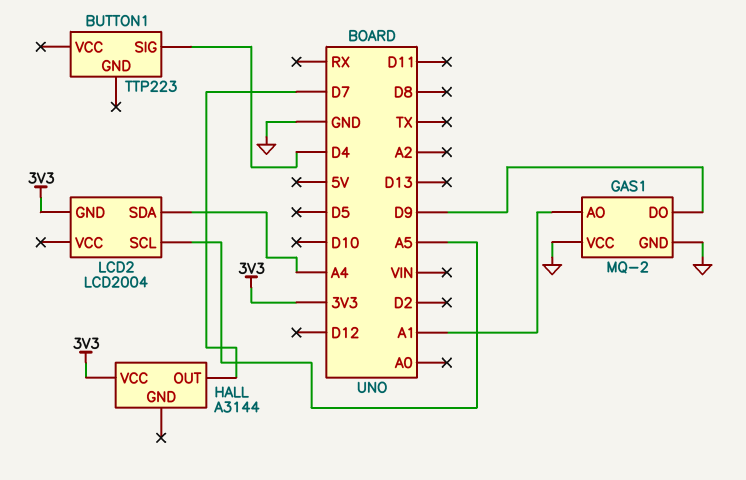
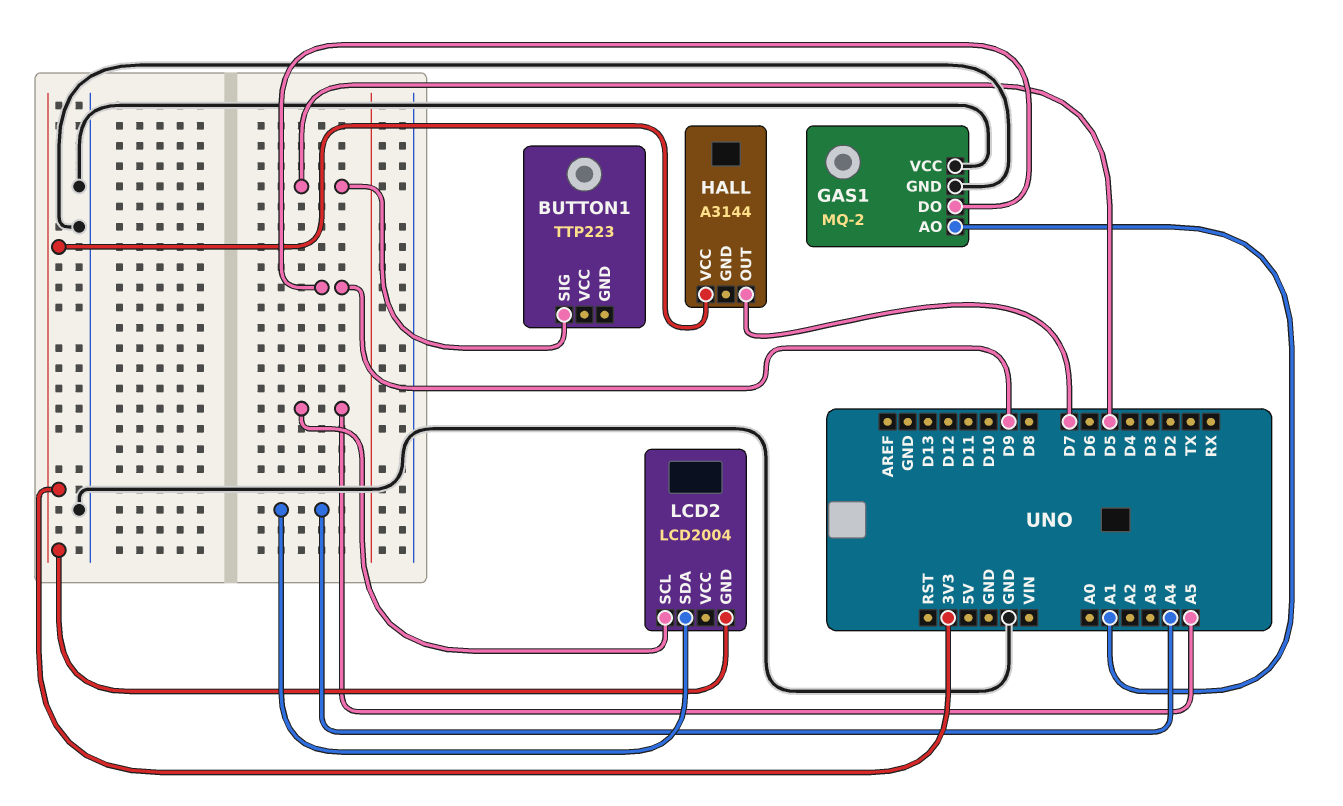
BUTTON1 pin SIG: D4 -> D5

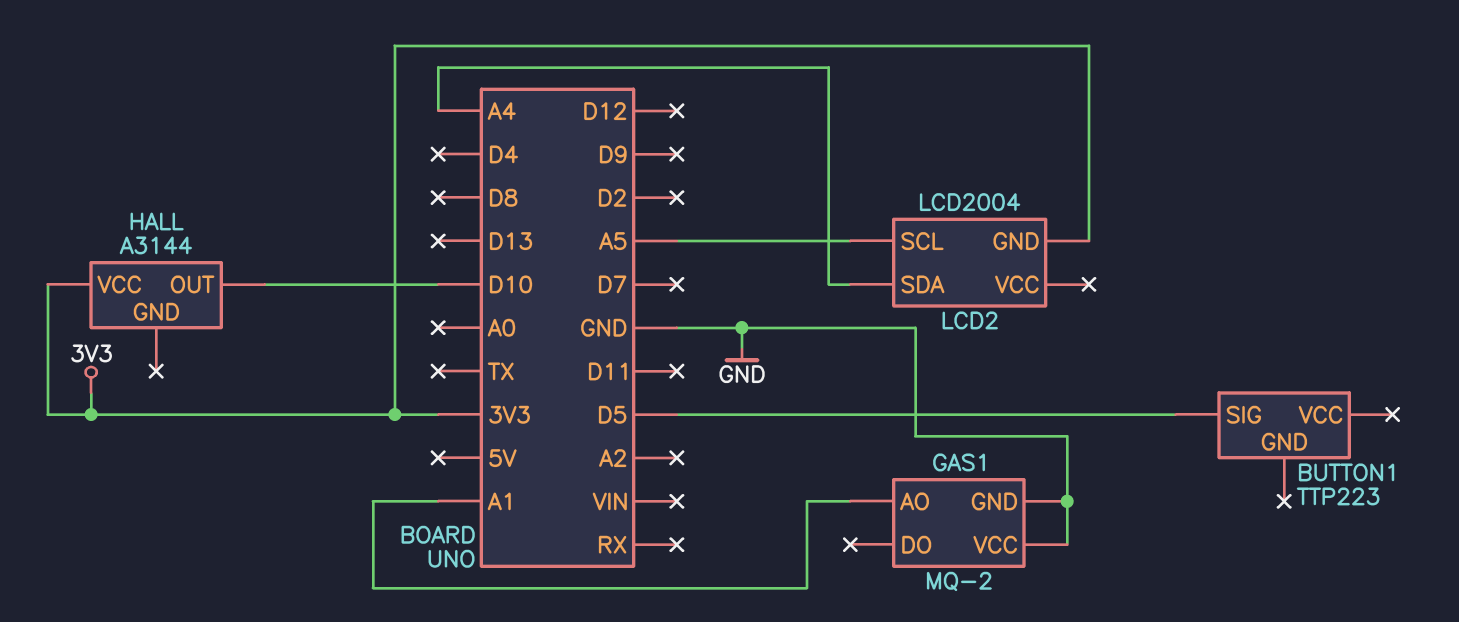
GAS1 pin DO: D9 -> none
HALL pin OUT: D7 -> D10

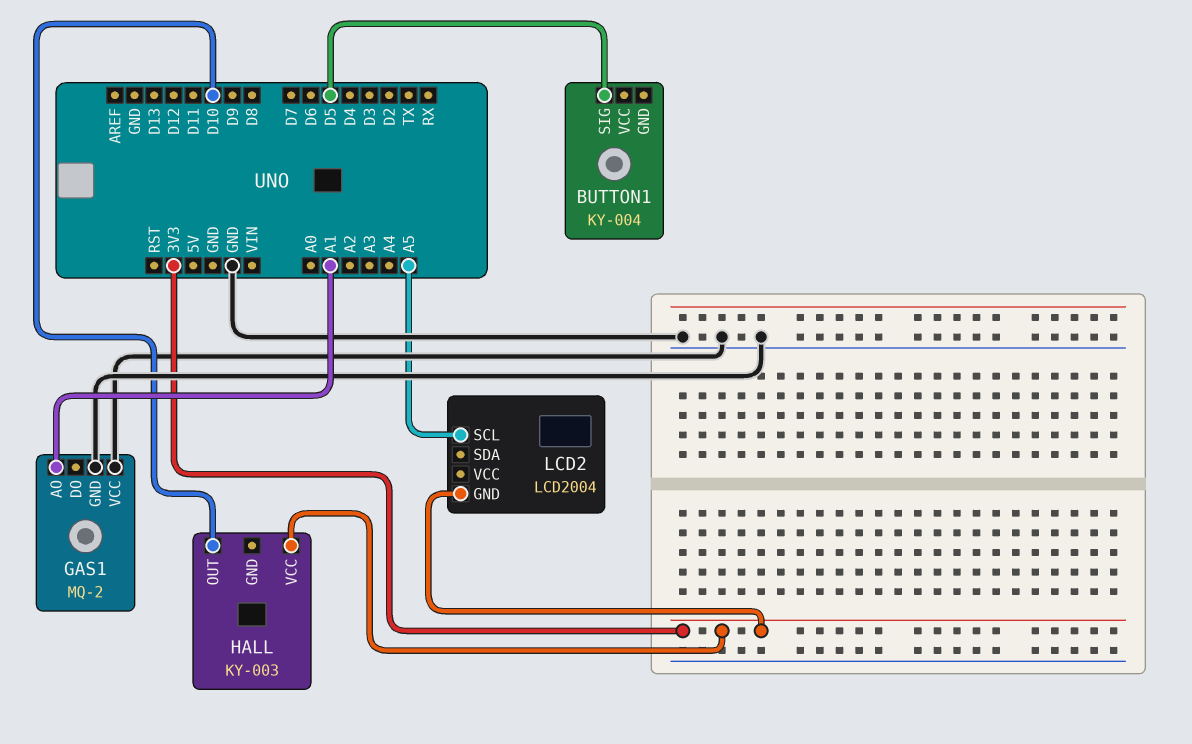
BUTTON1: TTP223 -> KY-004
HALL: A3144 -> KY-003
LCD2 pin SDA: A4 -> none

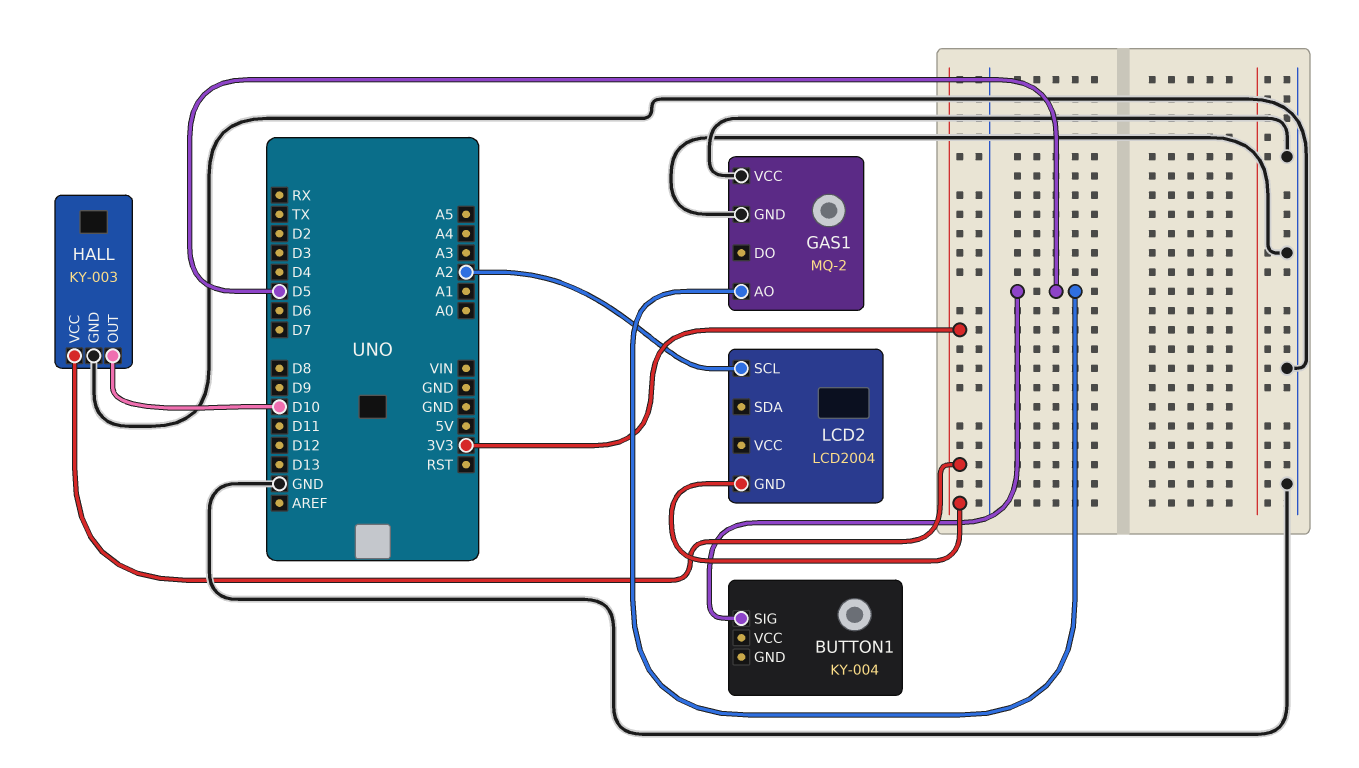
GAS1 pin AO: A1 -> D5
HALL pin GND: none -> GND
LCD2 pin SCL: A5 -> A2

